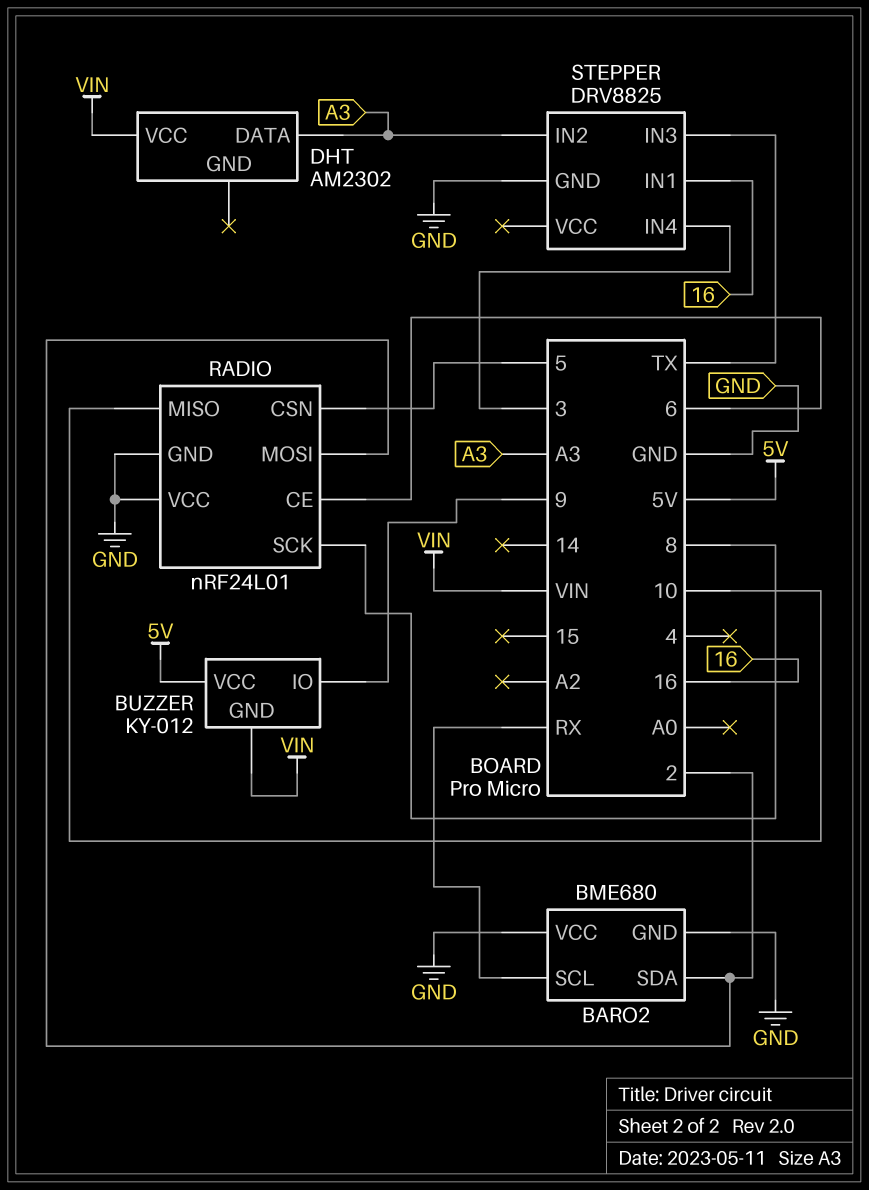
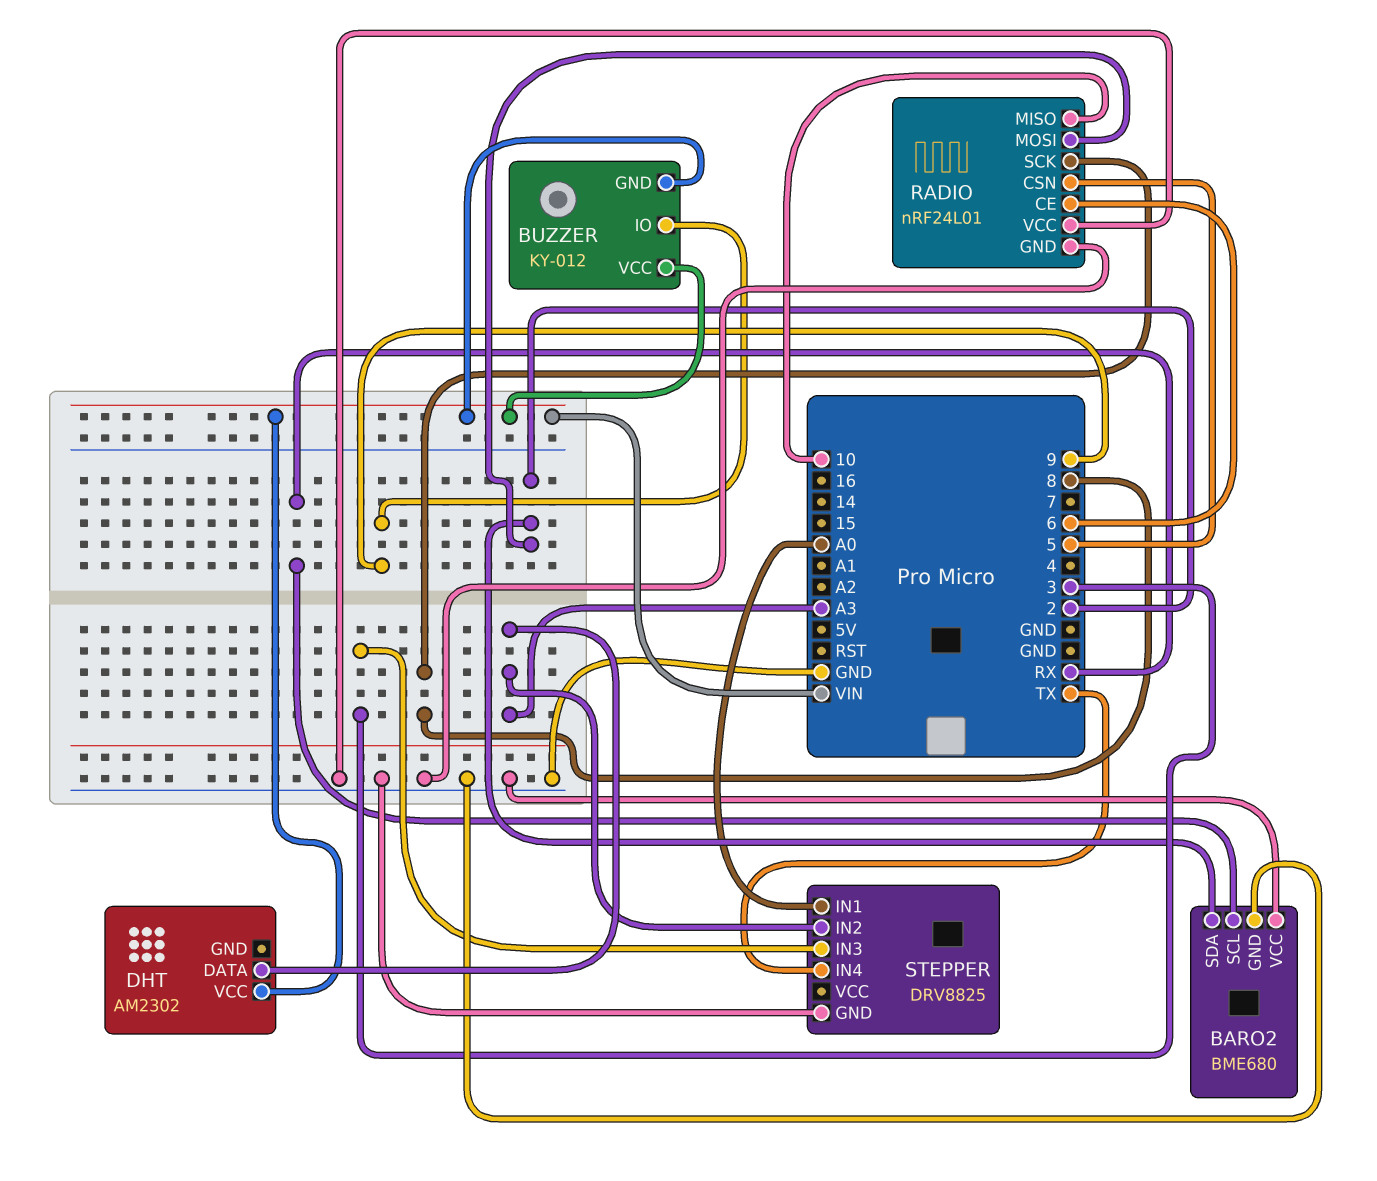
BUZZER pin VCC: 5V -> VIN
STEPPER pin IN1: 16 -> A0
STEPPER pin IN3: TX -> 3
STEPPER pin IN4: 3 -> TX

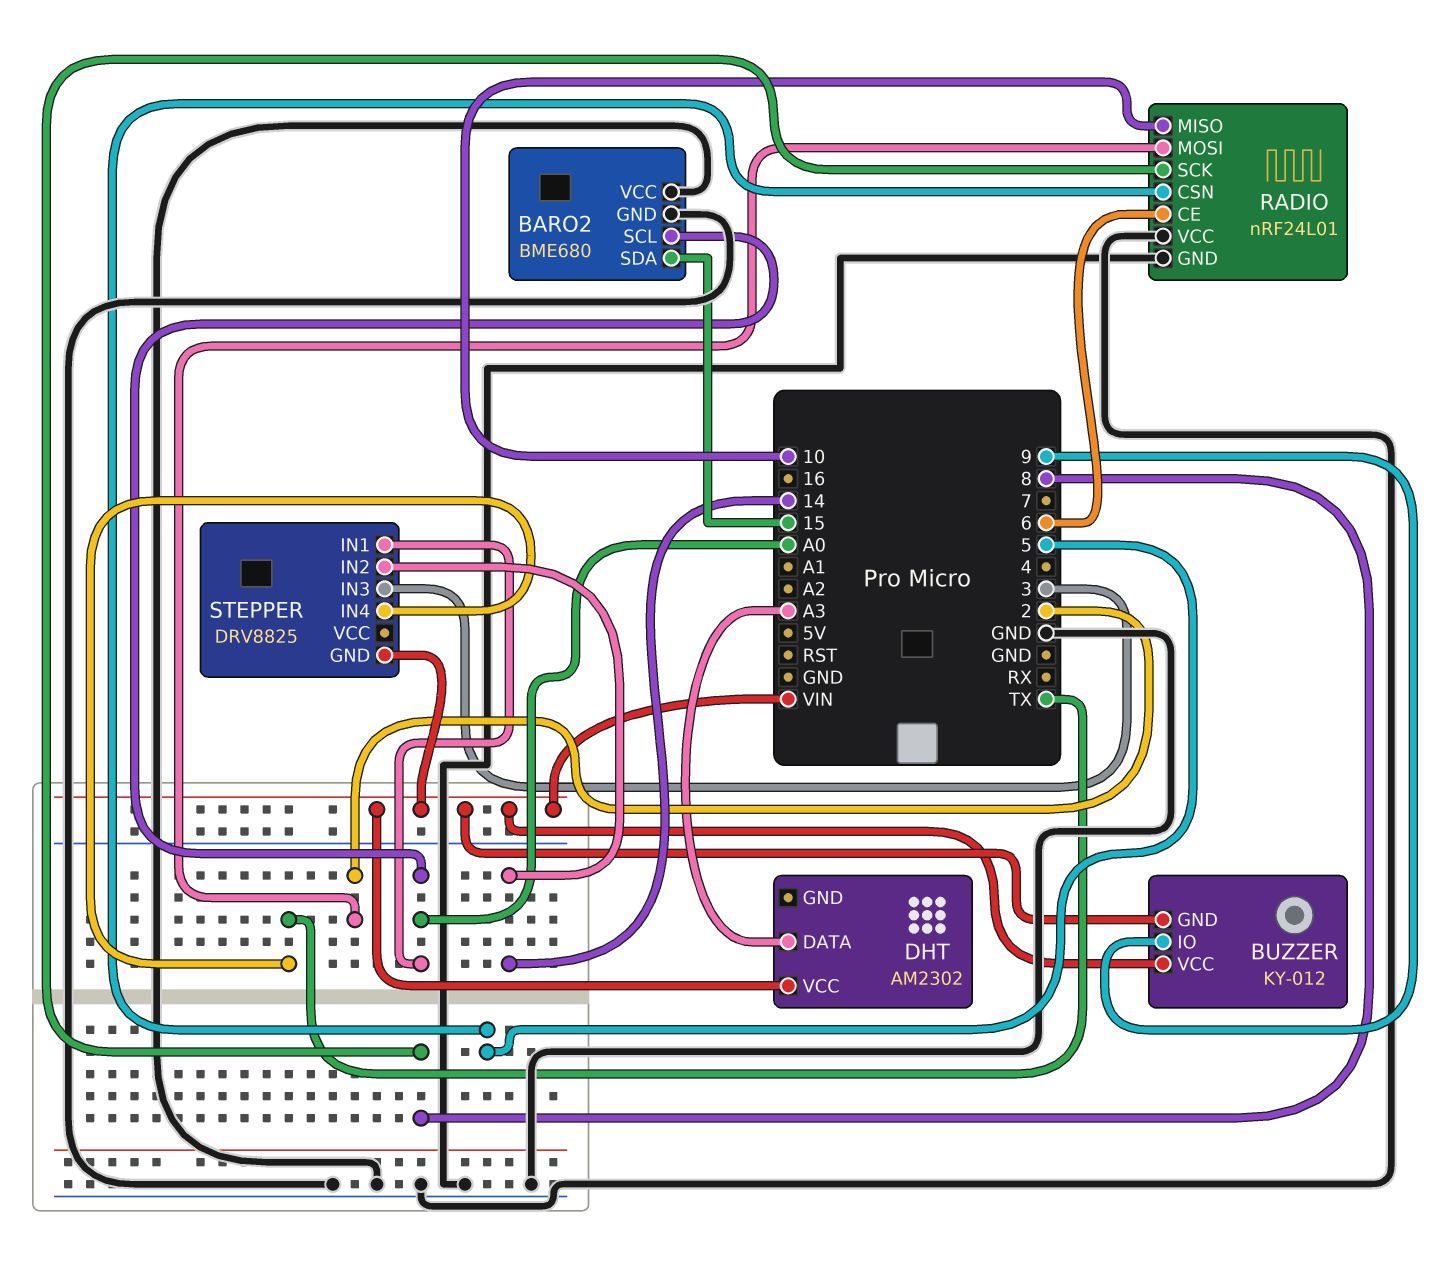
BARO2 pin SCL: RX -> A0
BARO2 pin SDA: 2 -> 15
STEPPER pin GND: GND -> VIN
STEPPER pin IN2: A3 -> 14

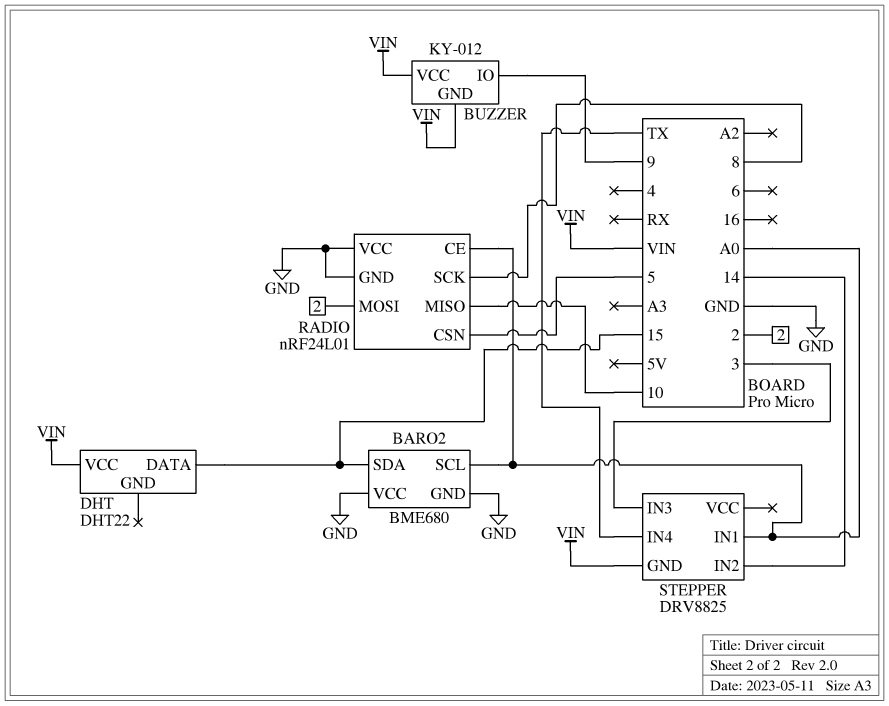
DHT: AM2302 -> DHT22
DHT pin DATA: A3 -> 15
RADIO pin CE: 6 -> A0

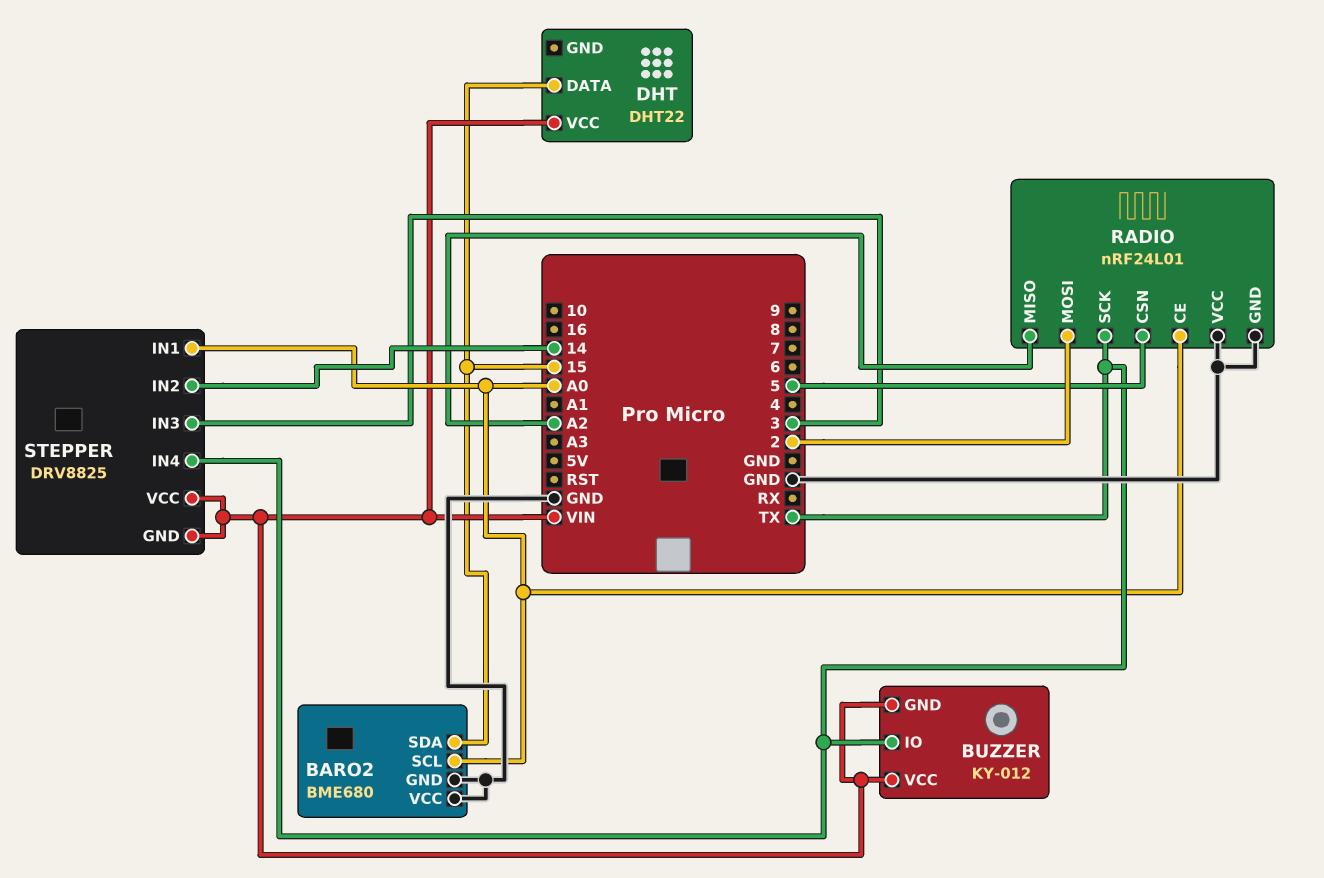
BUZZER pin IO: 9 -> TX
RADIO pin MISO: 10 -> A2
RADIO pin SCK: 8 -> TX
STEPPER pin VCC: none -> VIN

